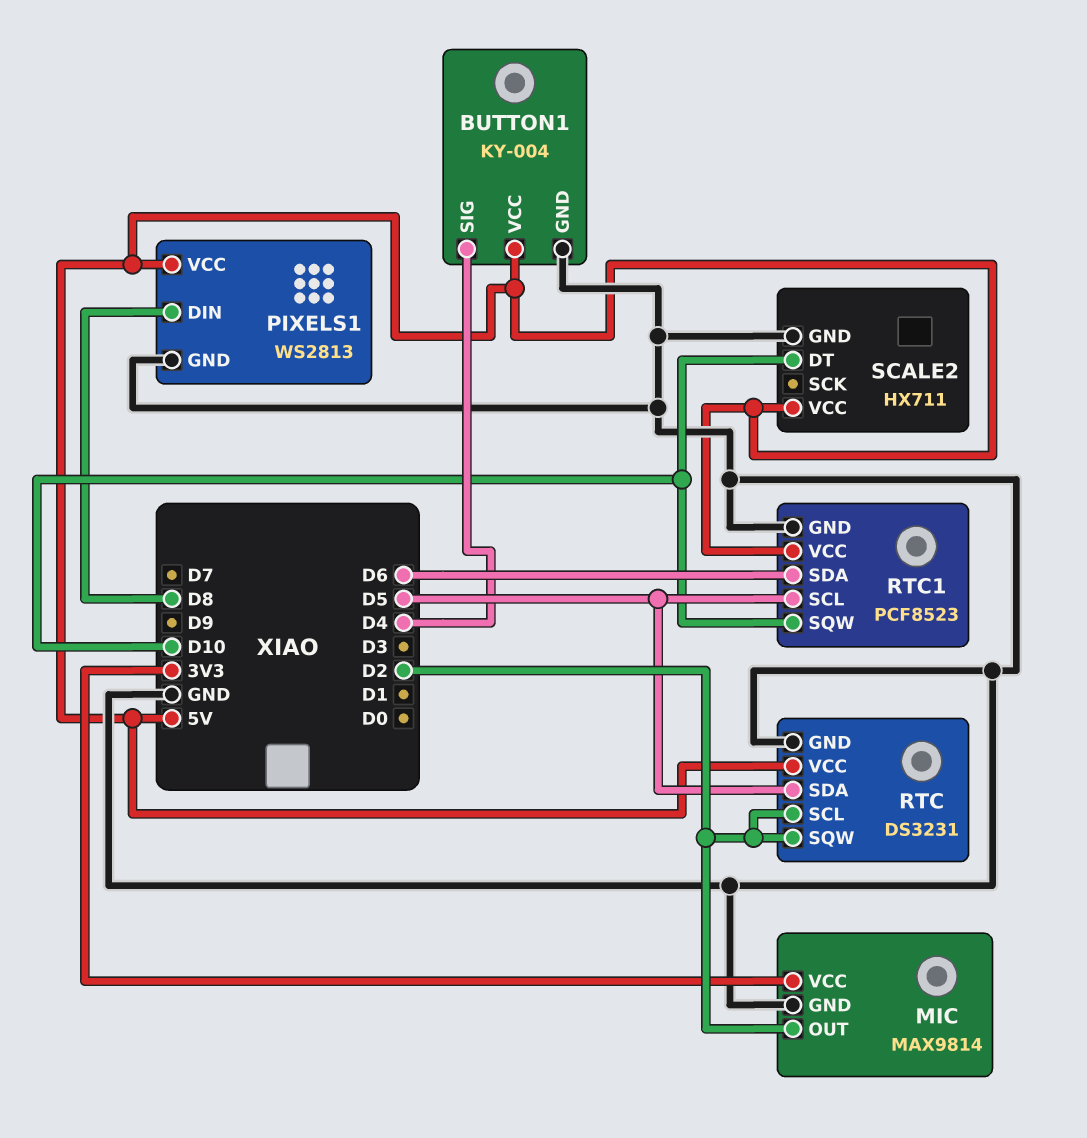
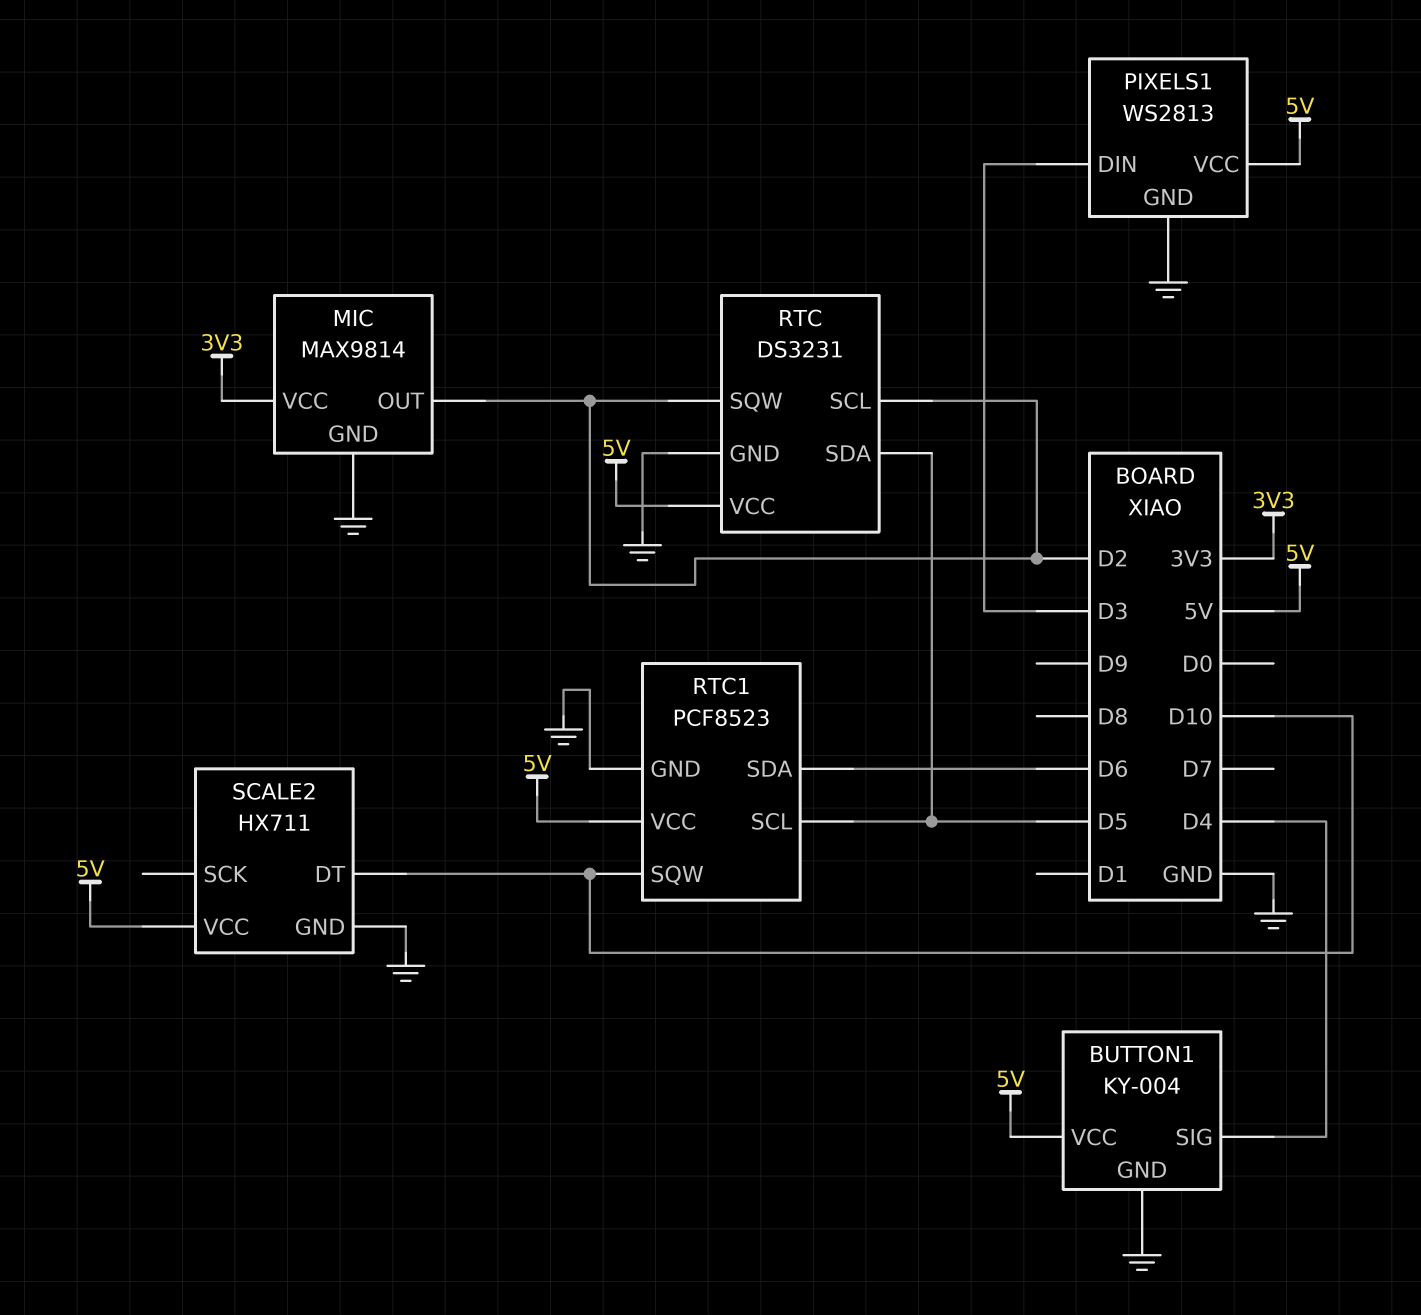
PIXELS1 pin DIN: D8 -> D3

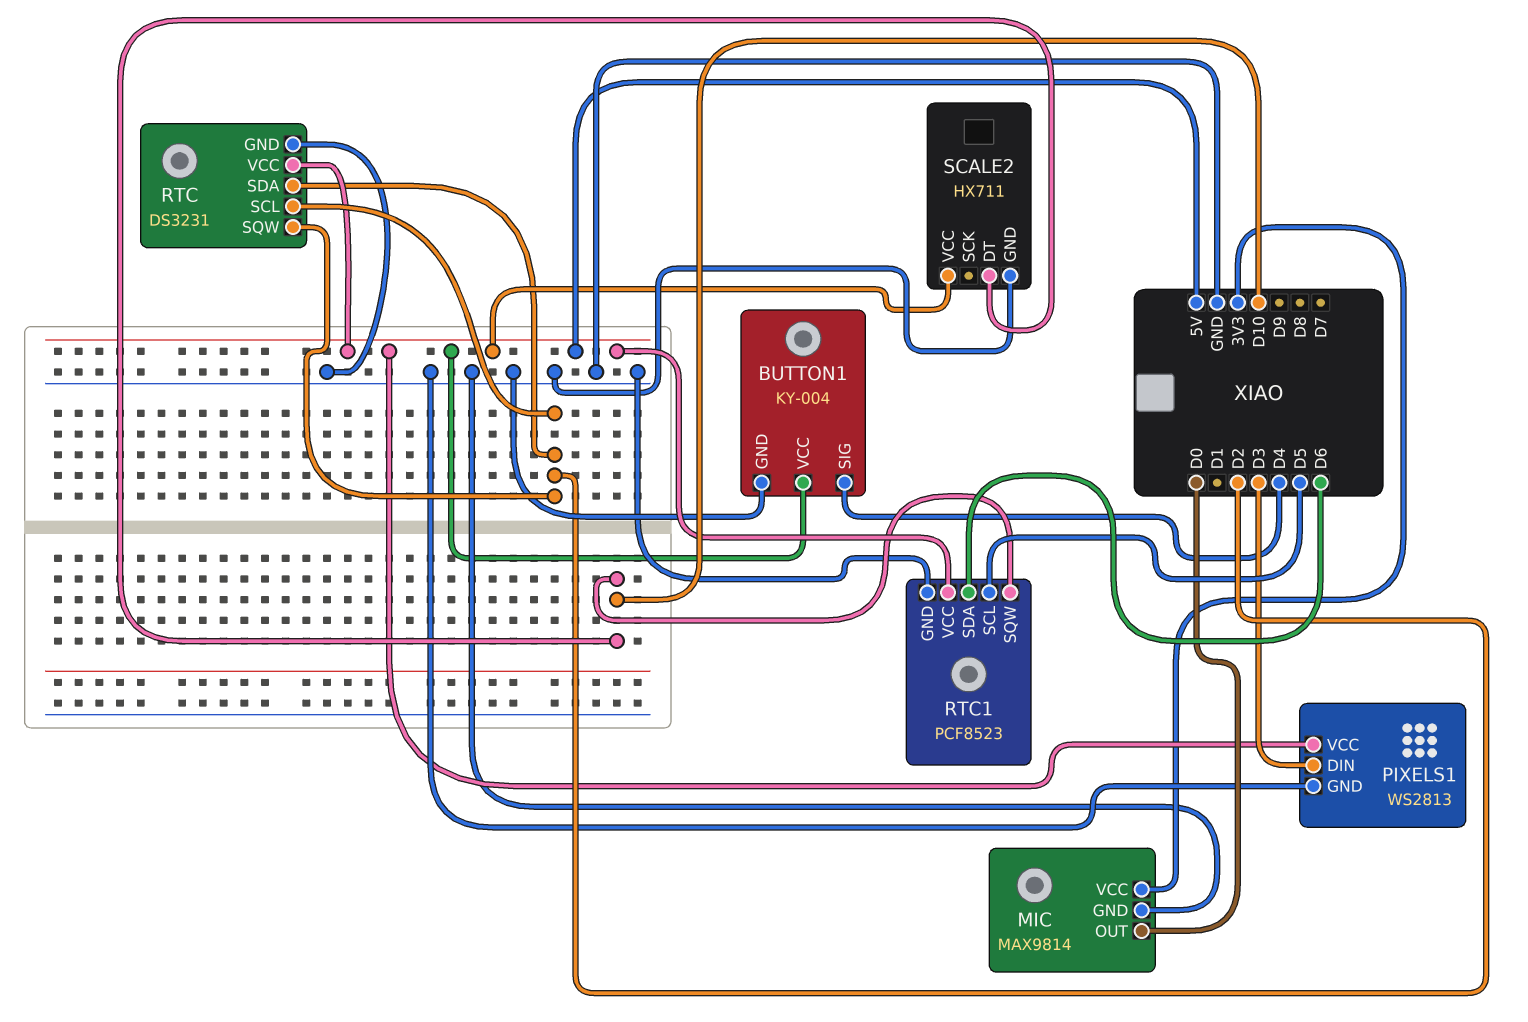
MIC pin OUT: D2 -> D0
RTC pin SDA: D5 -> D2

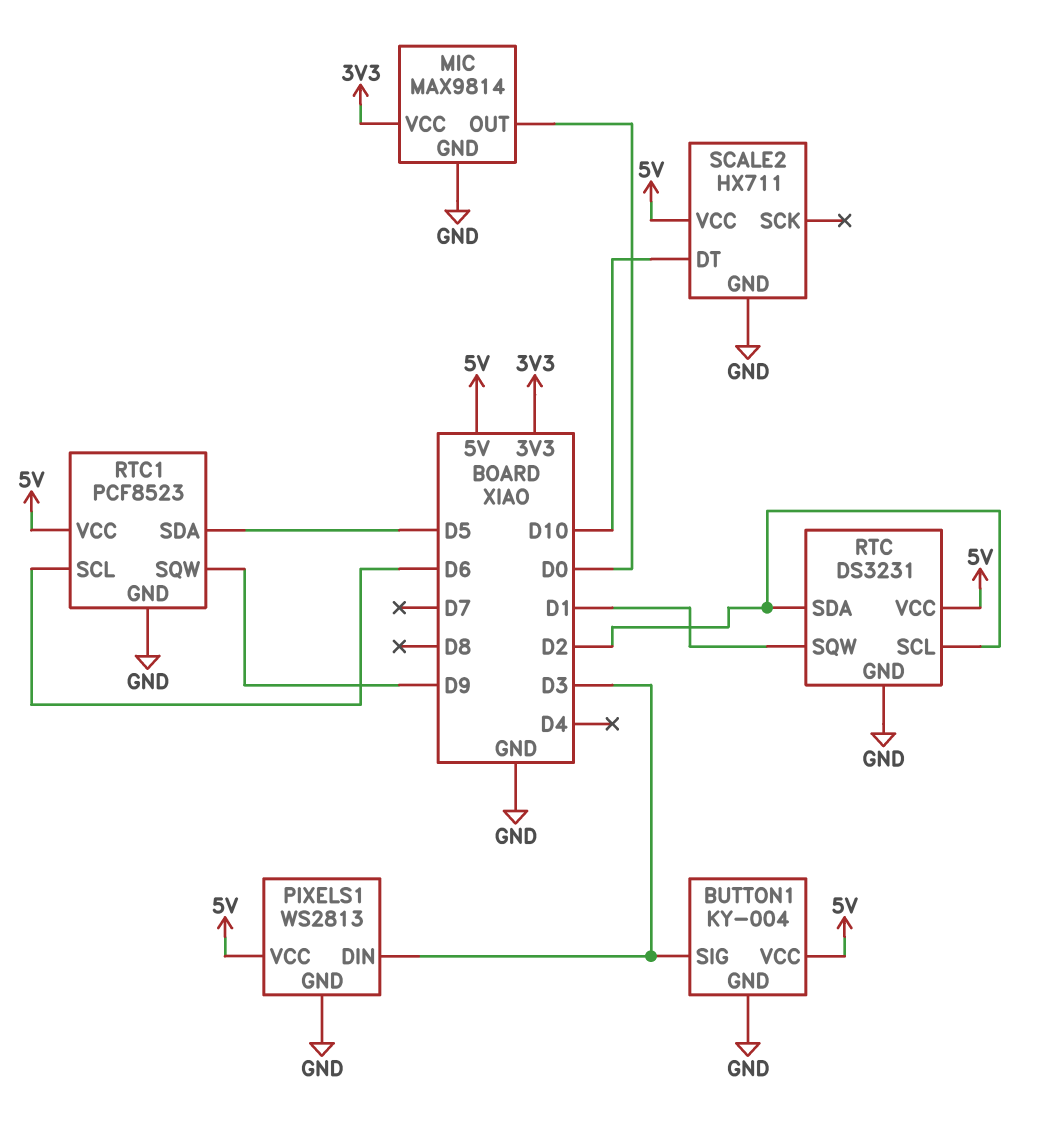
BUTTON1 pin SIG: D4 -> D3
RTC pin SQW: D2 -> D1
RTC1 pin SCL: D5 -> D6
RTC1 pin SDA: D6 -> D5
RTC1 pin SQW: D10 -> D9

